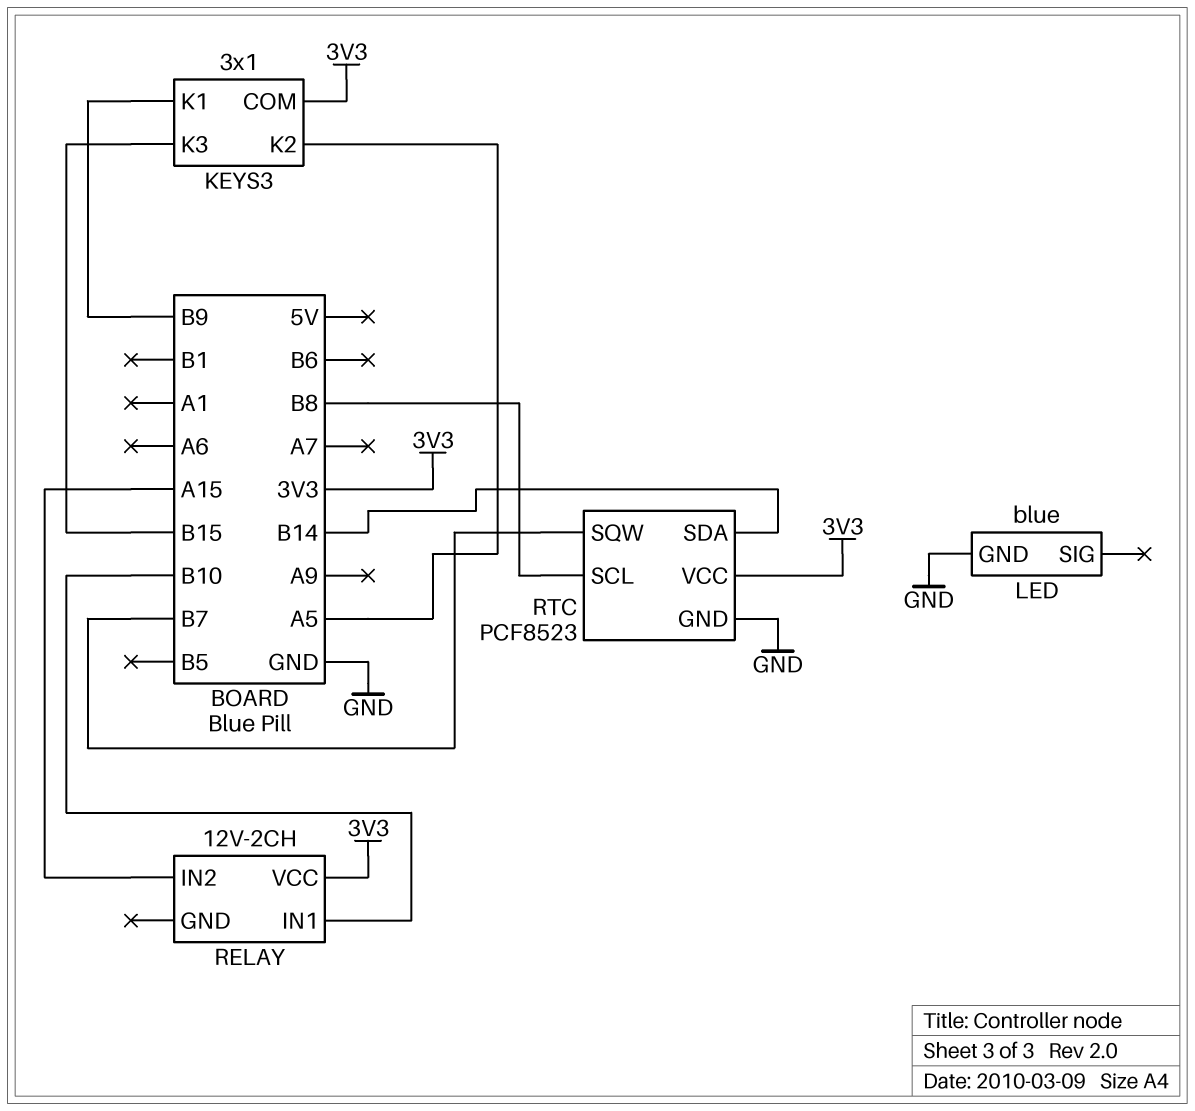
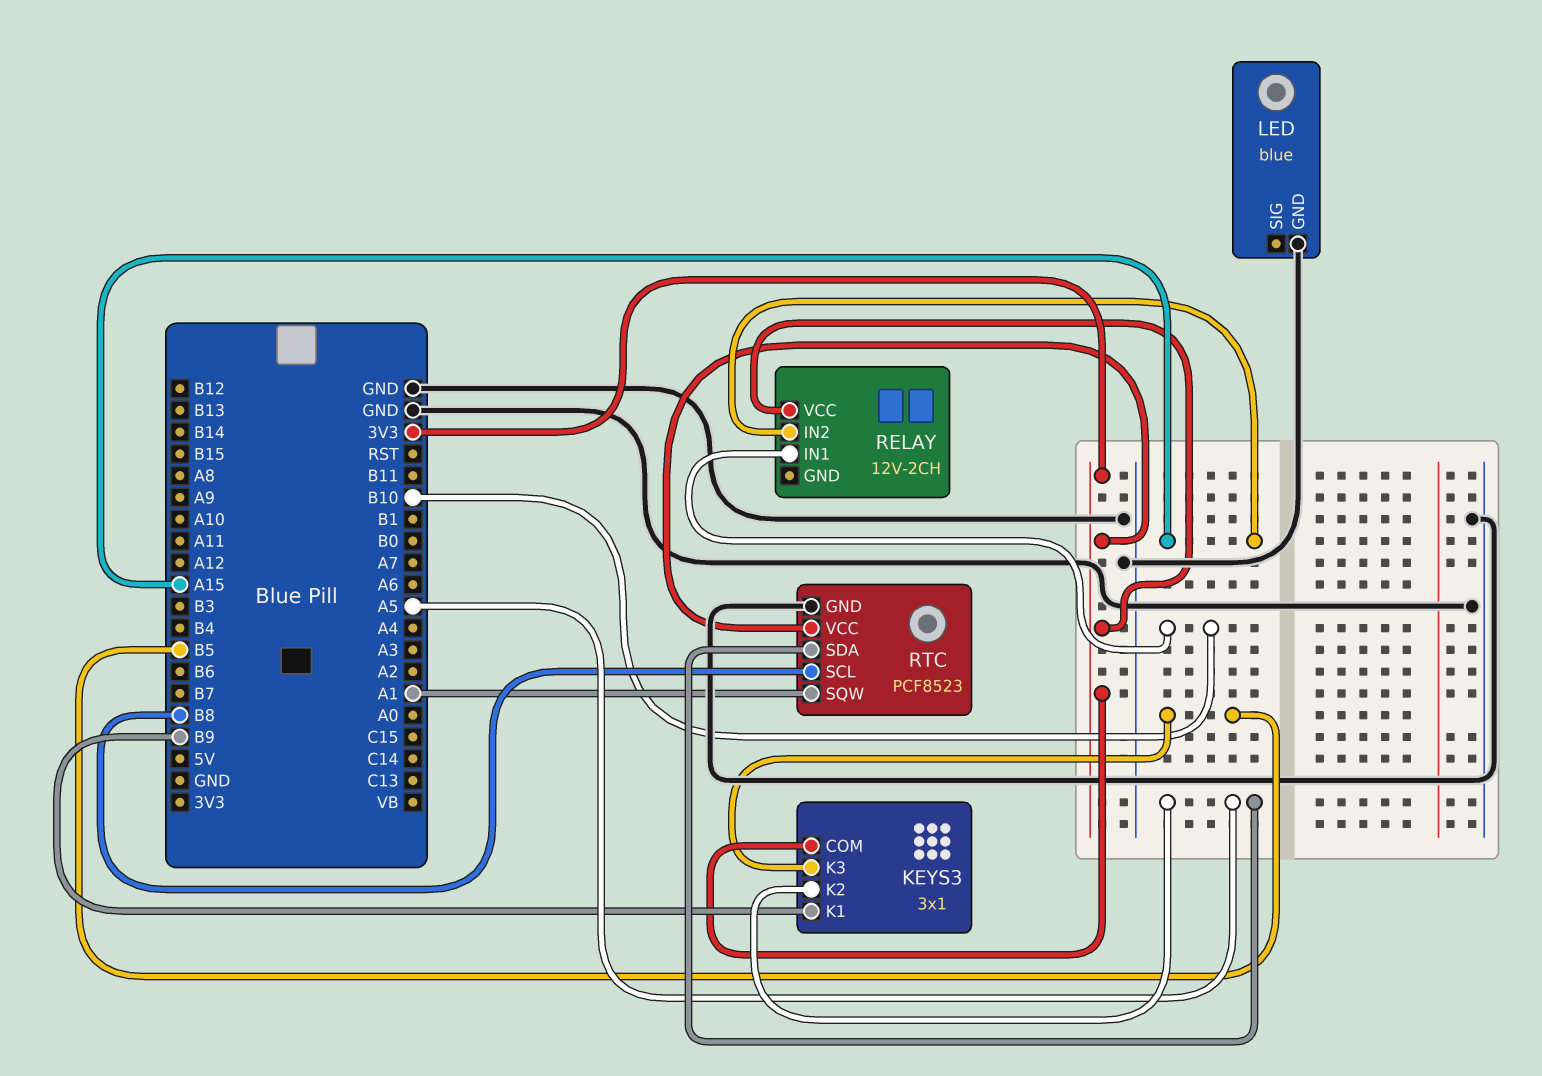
KEYS3 pin K3: B15 -> B5
RTC pin SDA: B14 -> A5
RTC pin SQW: B7 -> A1

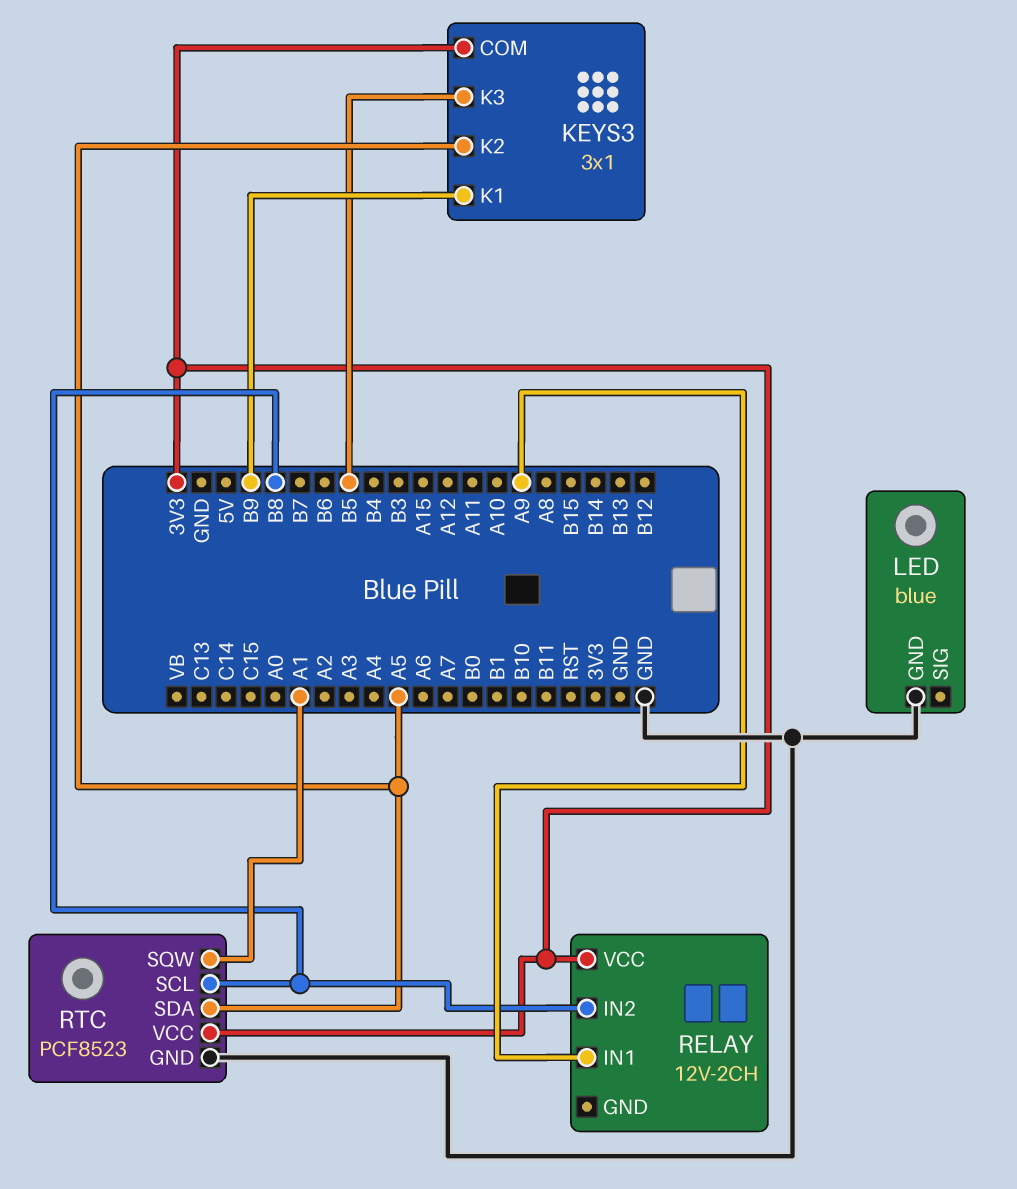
RELAY pin IN1: B10 -> A9
RELAY pin IN2: A15 -> B8

